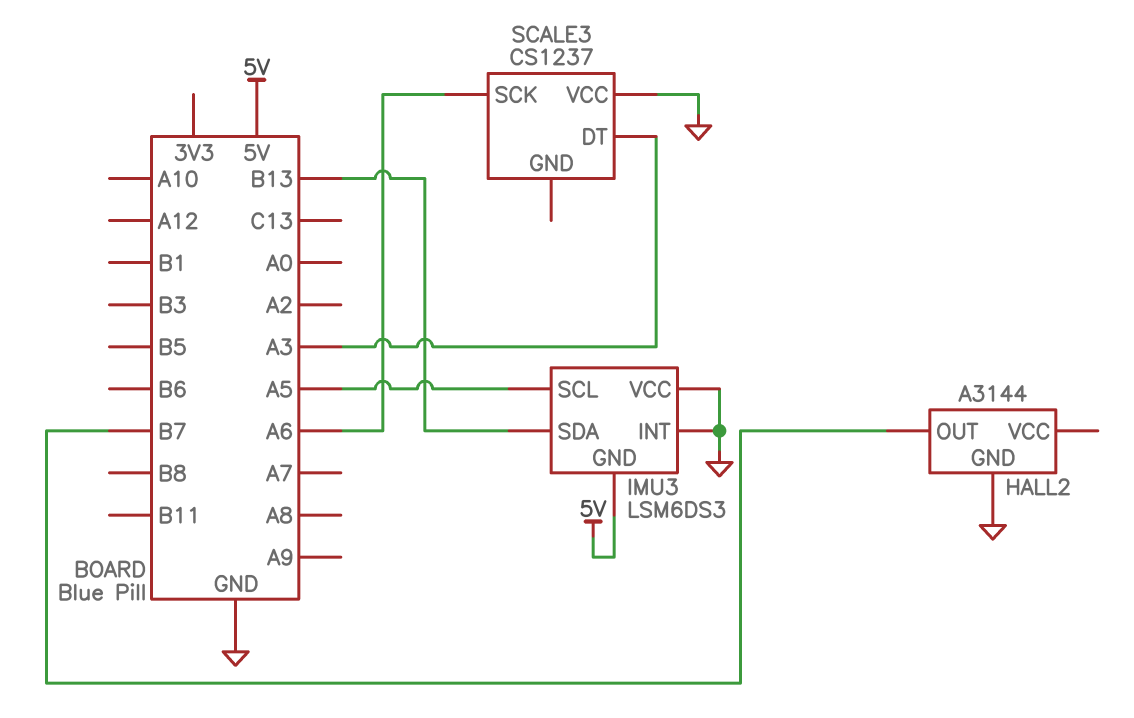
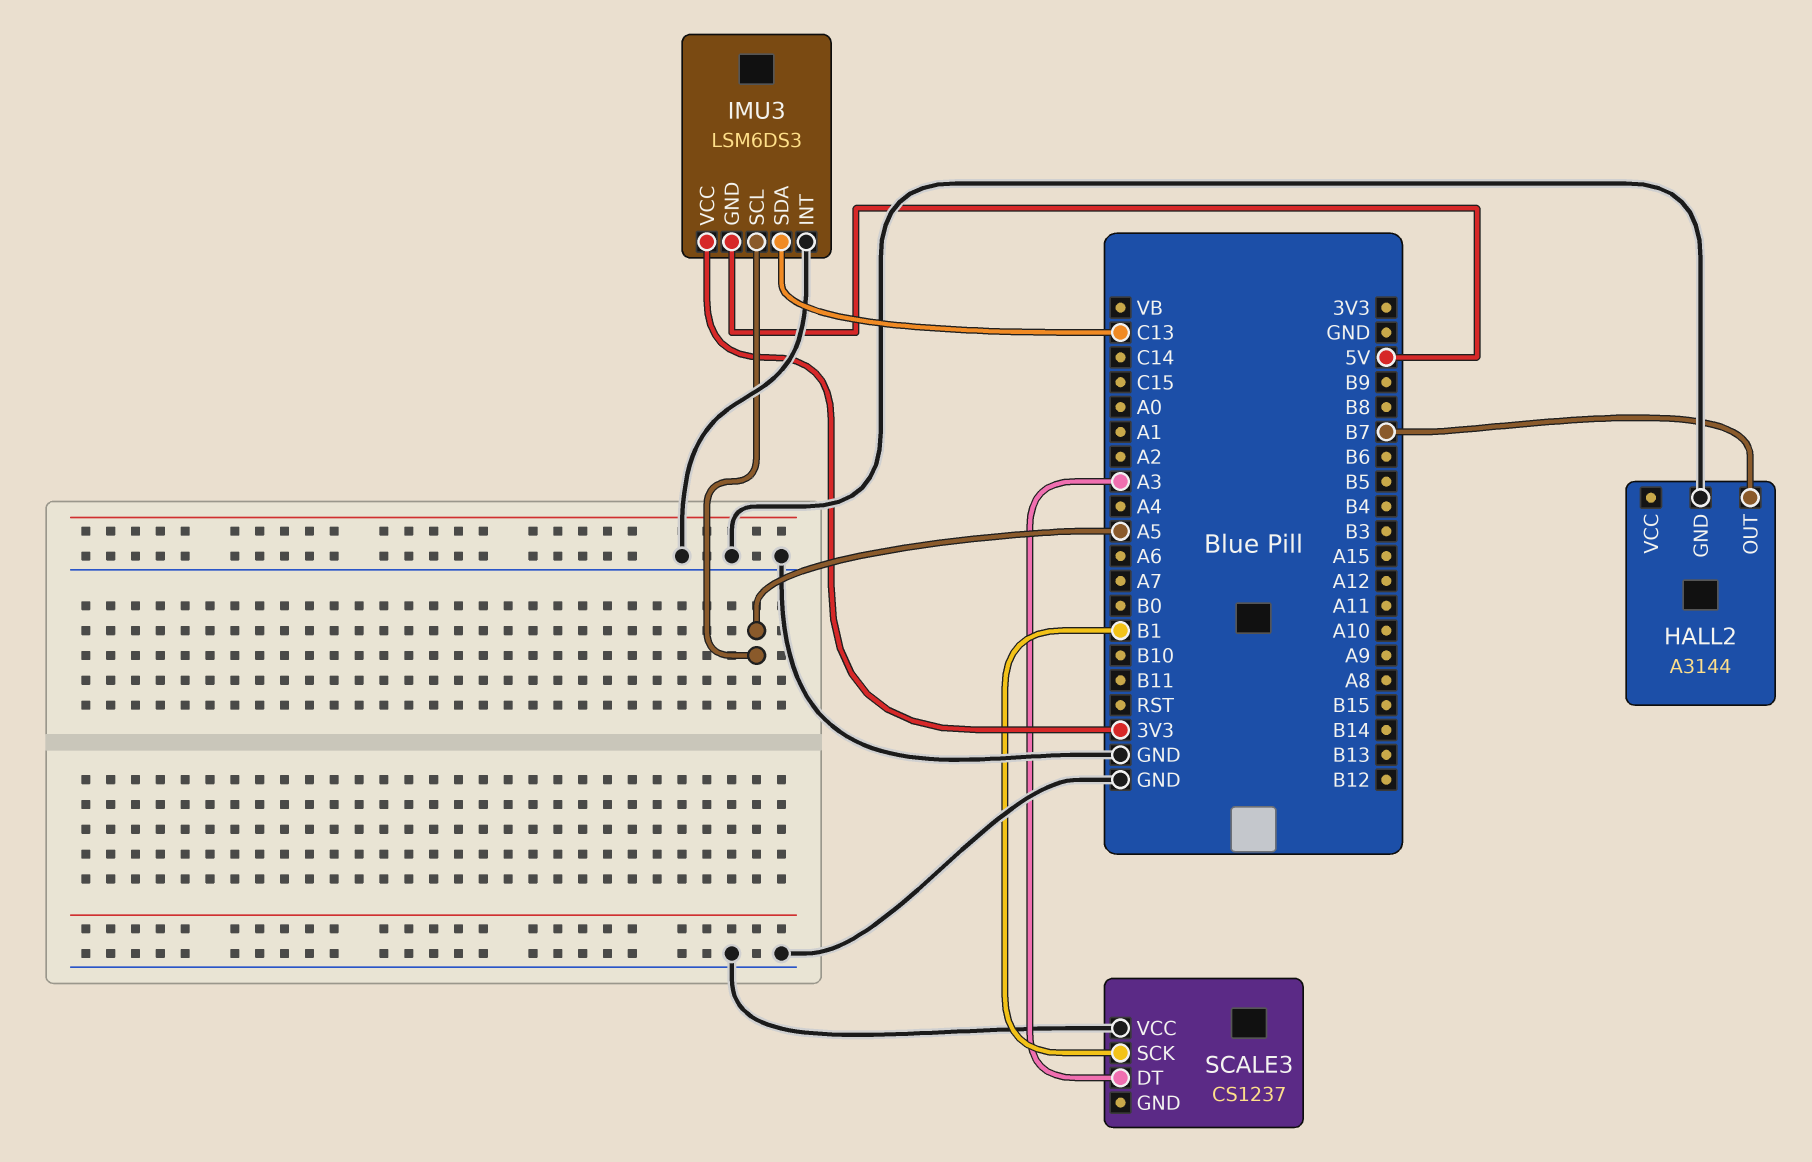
IMU3 pin SDA: B13 -> C13
IMU3 pin VCC: GND -> 3V3
SCALE3 pin SCK: A6 -> B1

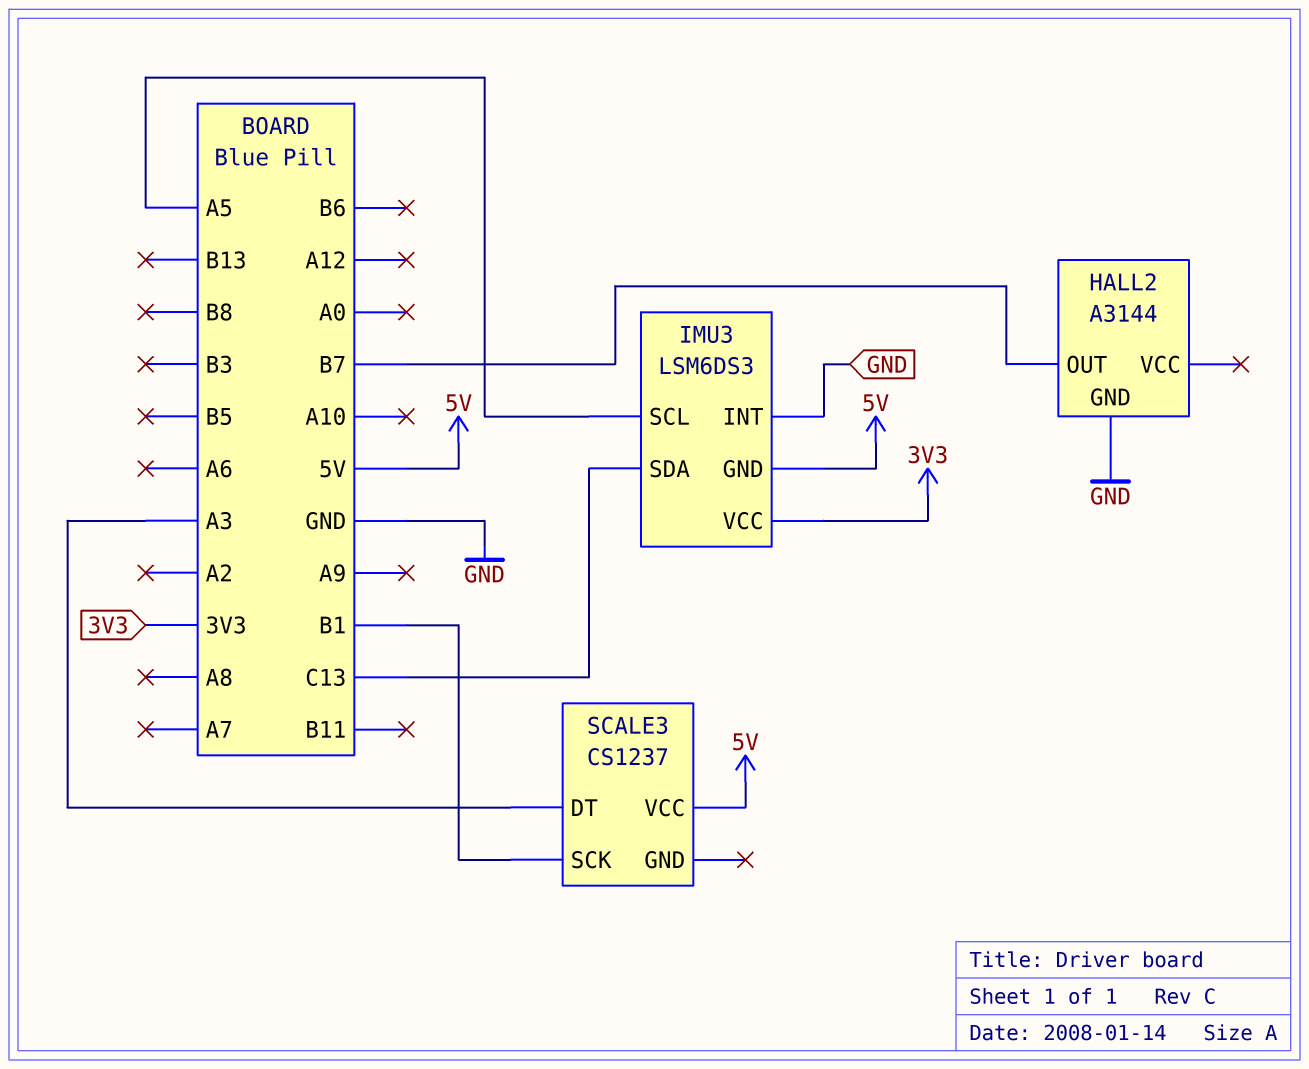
SCALE3 pin VCC: GND -> 5V

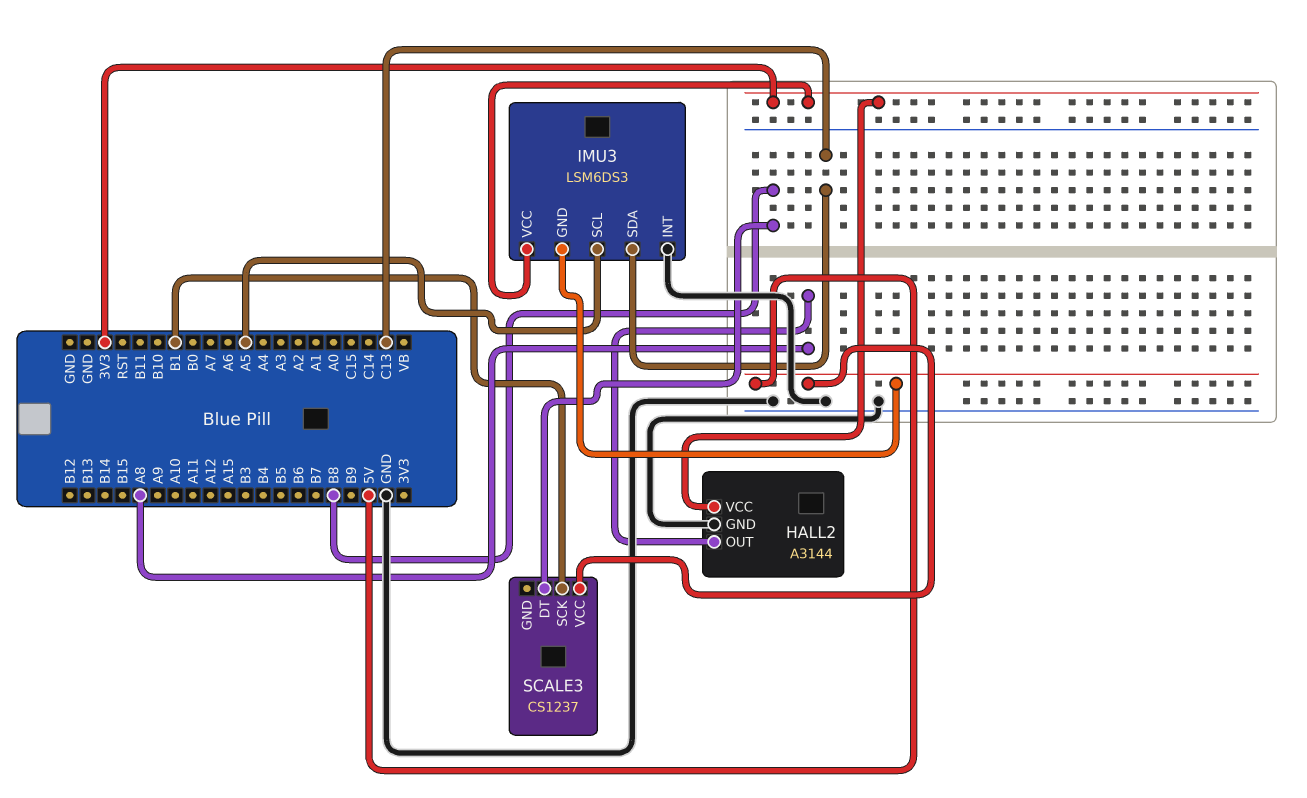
HALL2 pin OUT: B7 -> A8
HALL2 pin VCC: none -> 3V3
SCALE3 pin DT: A3 -> B8

